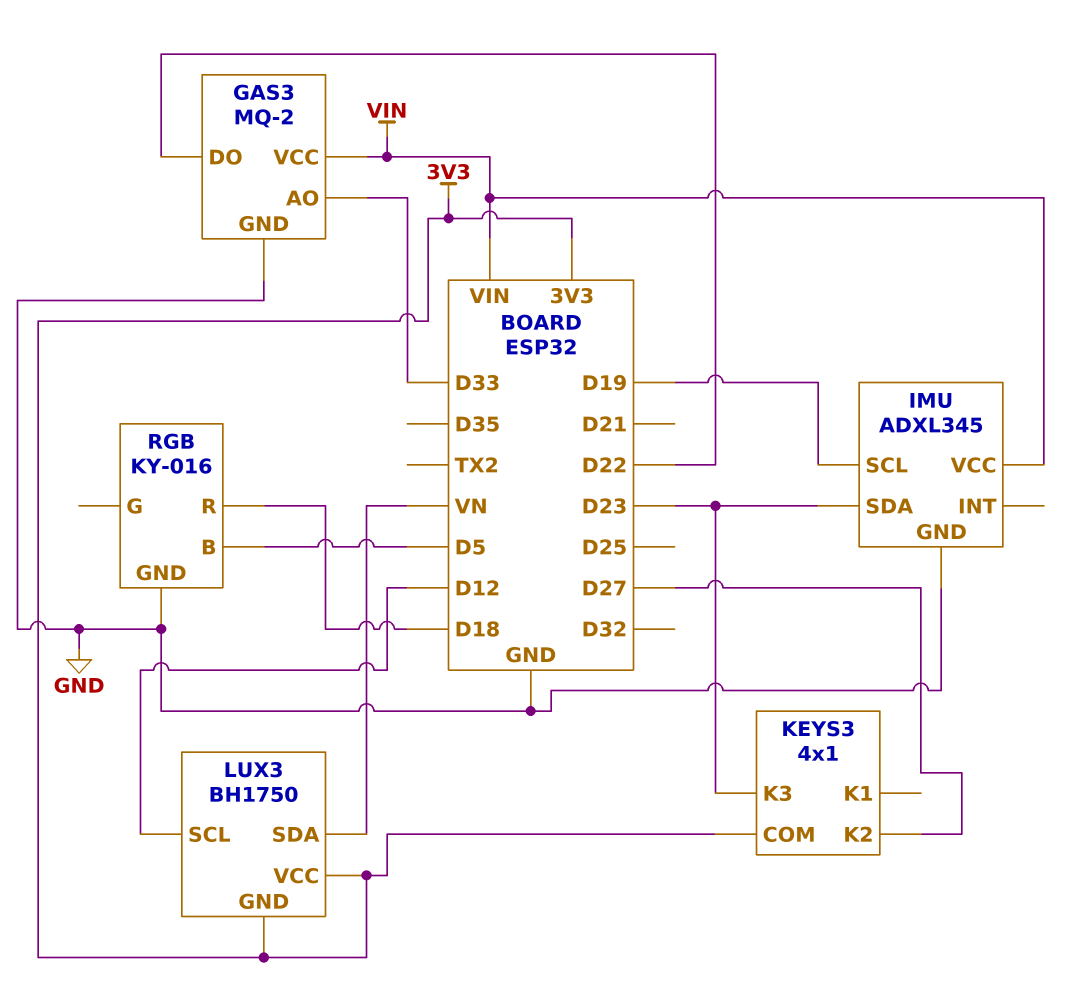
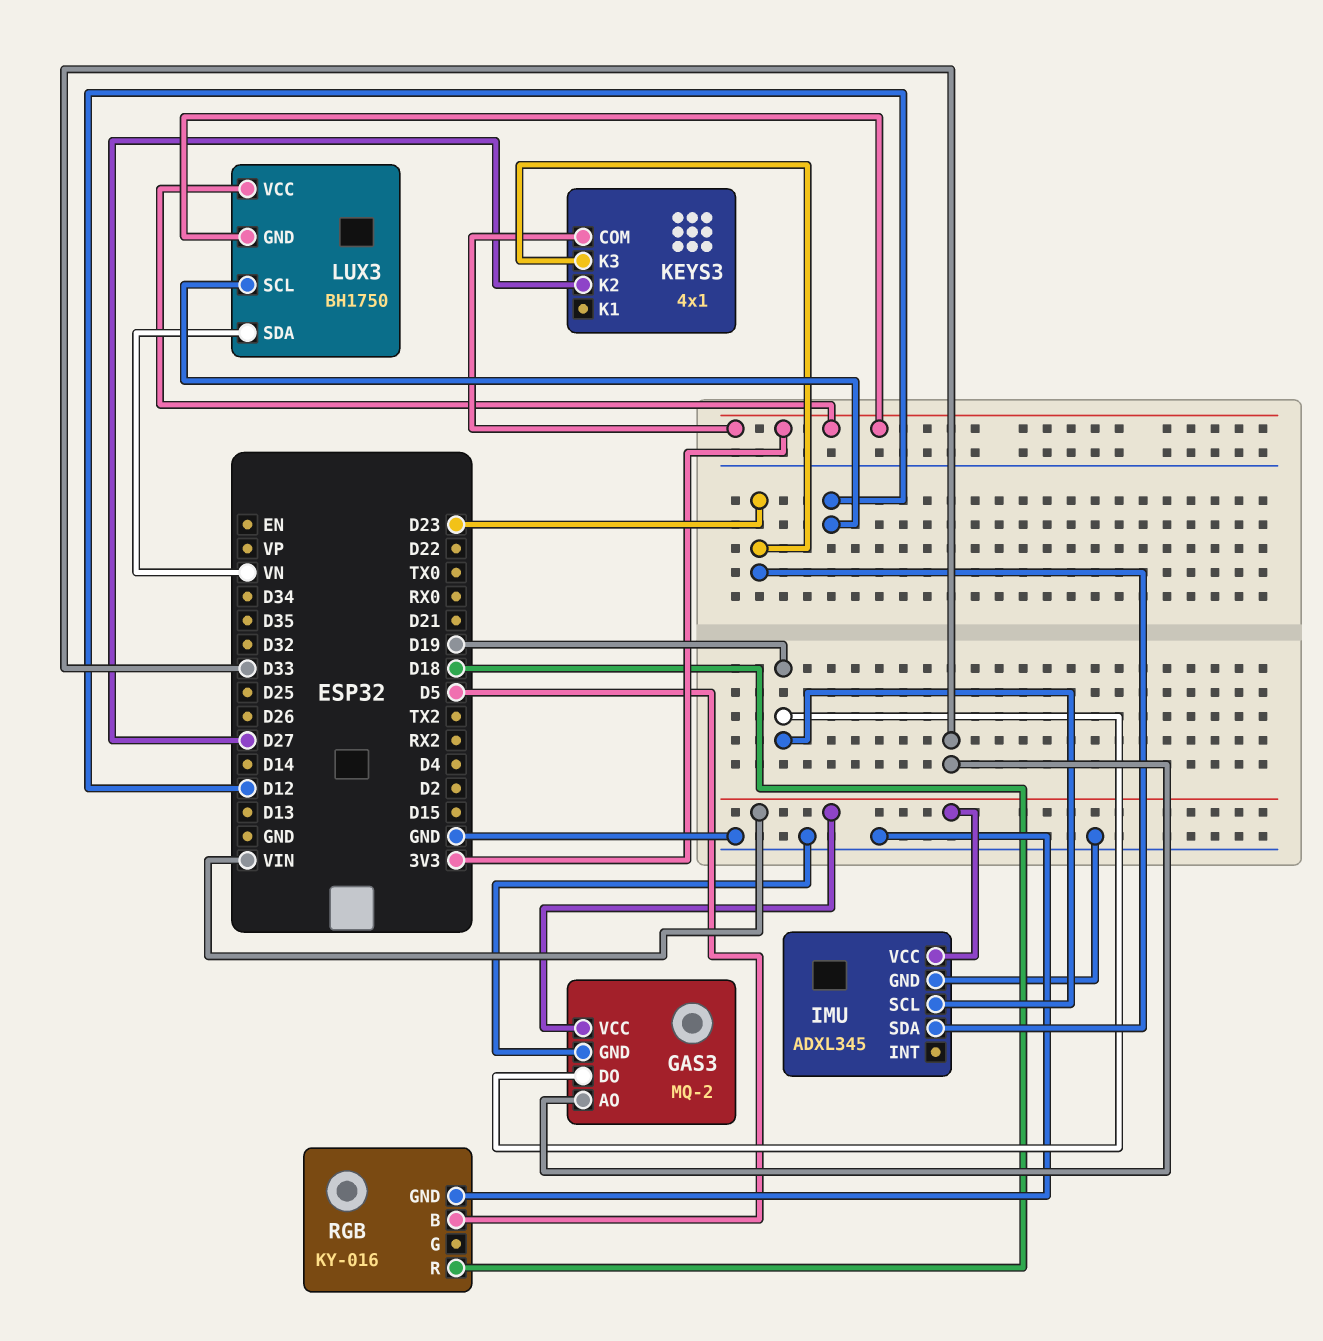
GAS3 pin DO: D22 -> D19

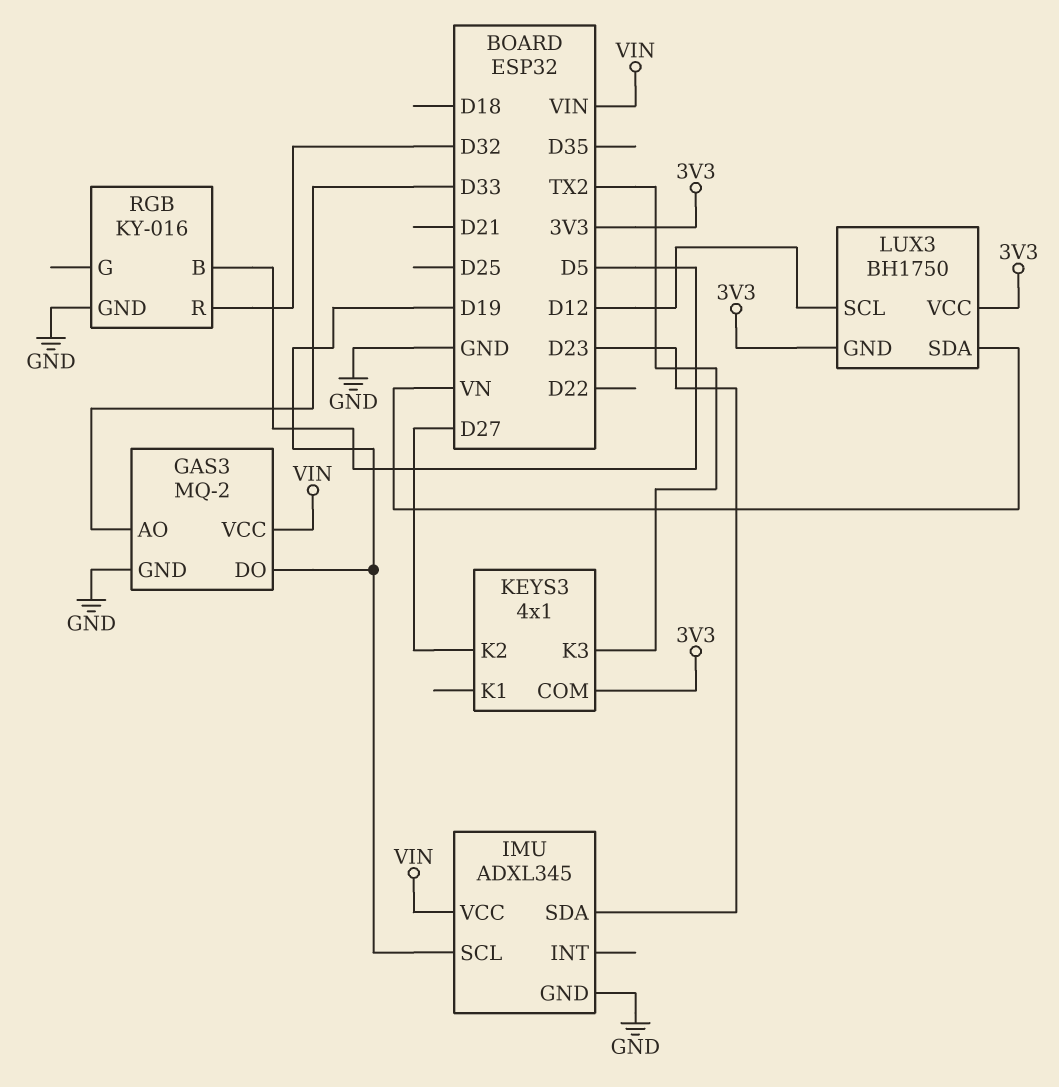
KEYS3 pin K3: D23 -> TX2
RGB pin R: D18 -> D32

